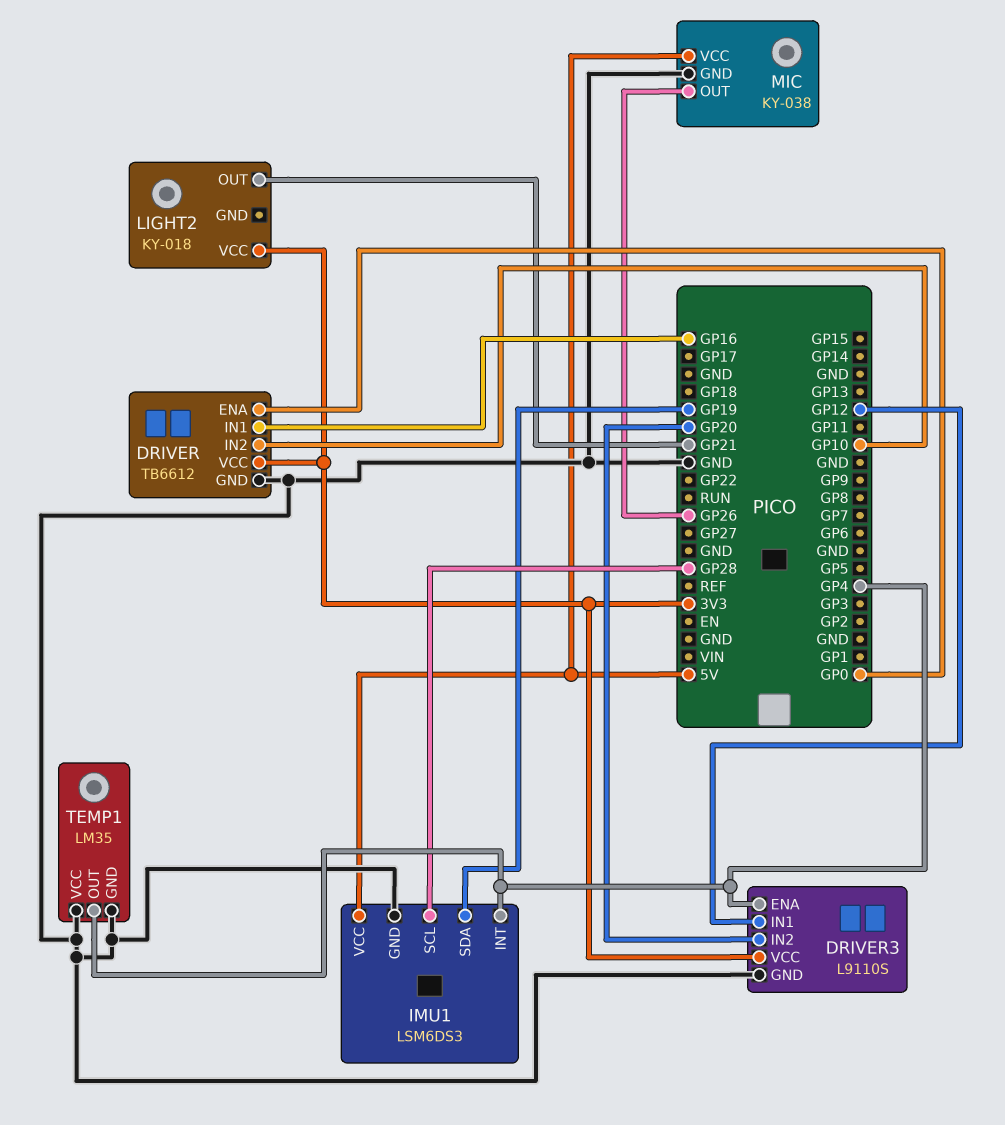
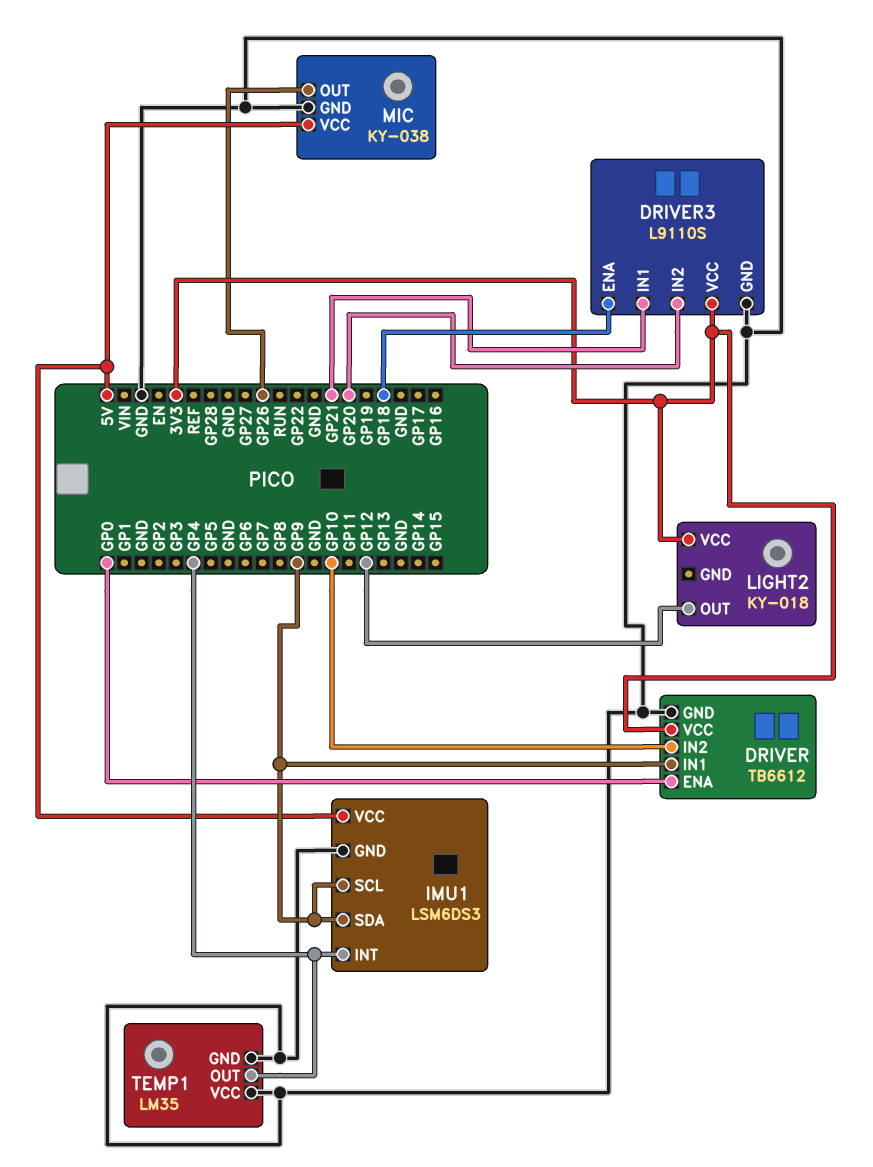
DRIVER pin IN1: GP16 -> GP9
DRIVER3 pin ENA: GP4 -> GP18
DRIVER3 pin IN1: GP12 -> GP21
IMU1 pin SCL: GP28 -> GP9
IMU1 pin SDA: GP19 -> GP9
LIGHT2 pin OUT: GP21 -> GP12

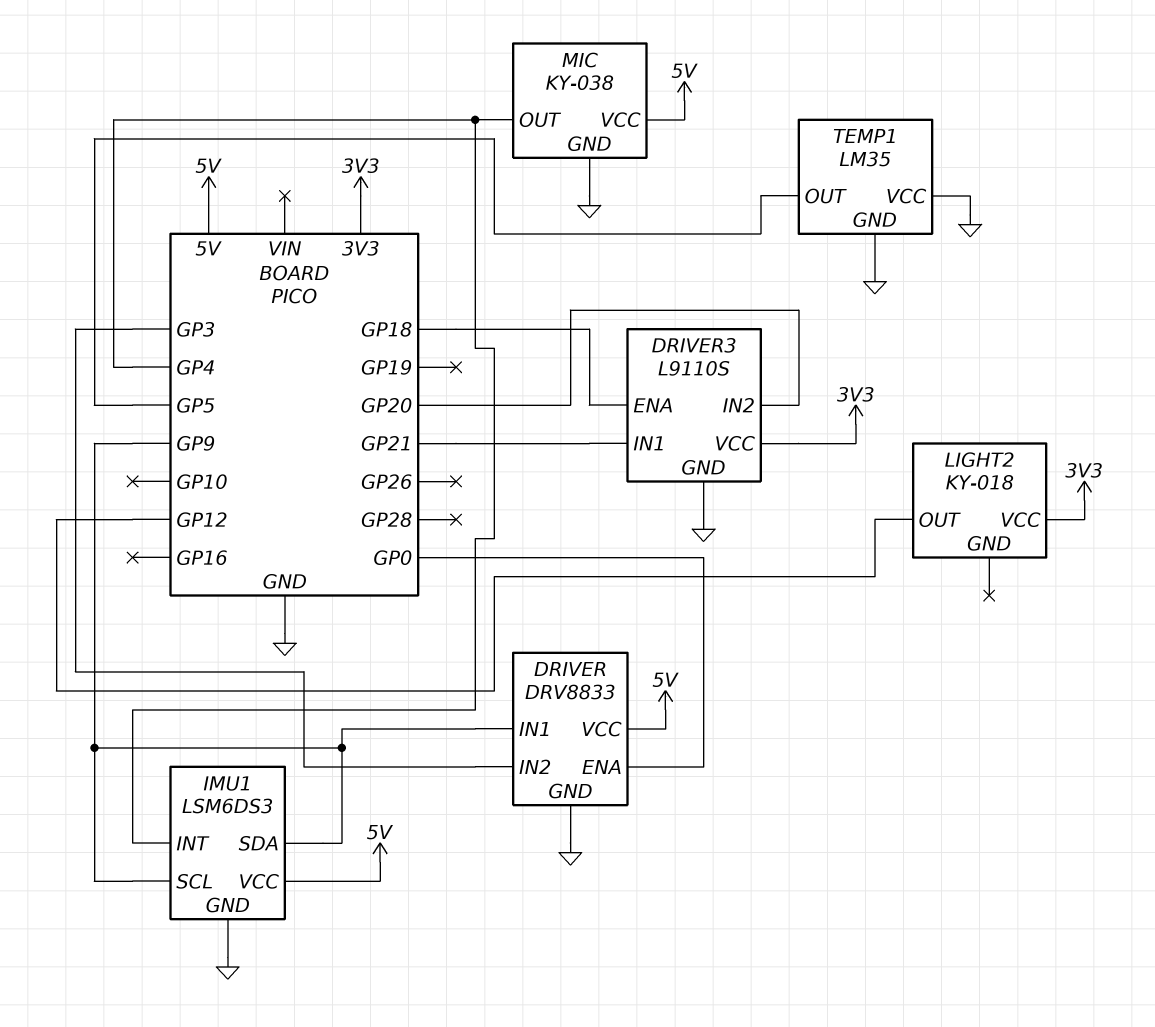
DRIVER: TB6612 -> DRV8833
DRIVER pin IN2: GP10 -> GP3
DRIVER pin VCC: 3V3 -> 5V
MIC pin OUT: GP26 -> GP4
TEMP1 pin OUT: GP4 -> GP5

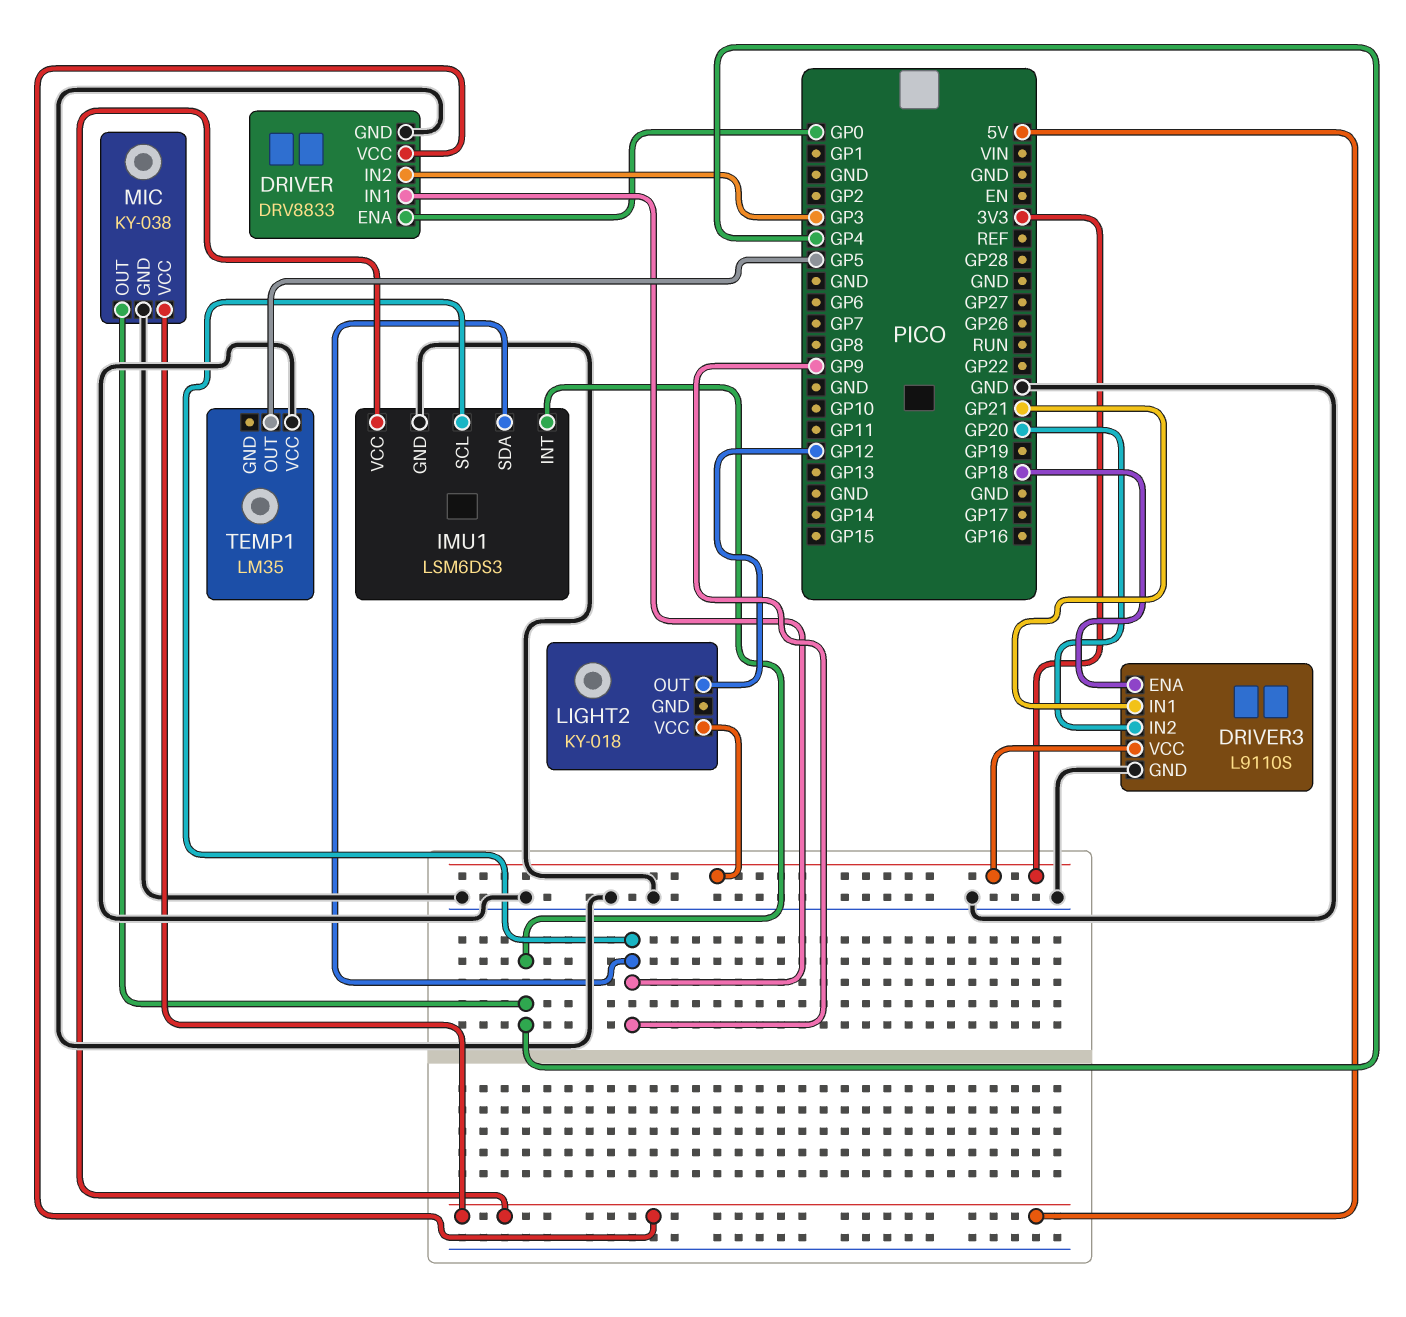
TEMP1 pin GND: GND -> none

